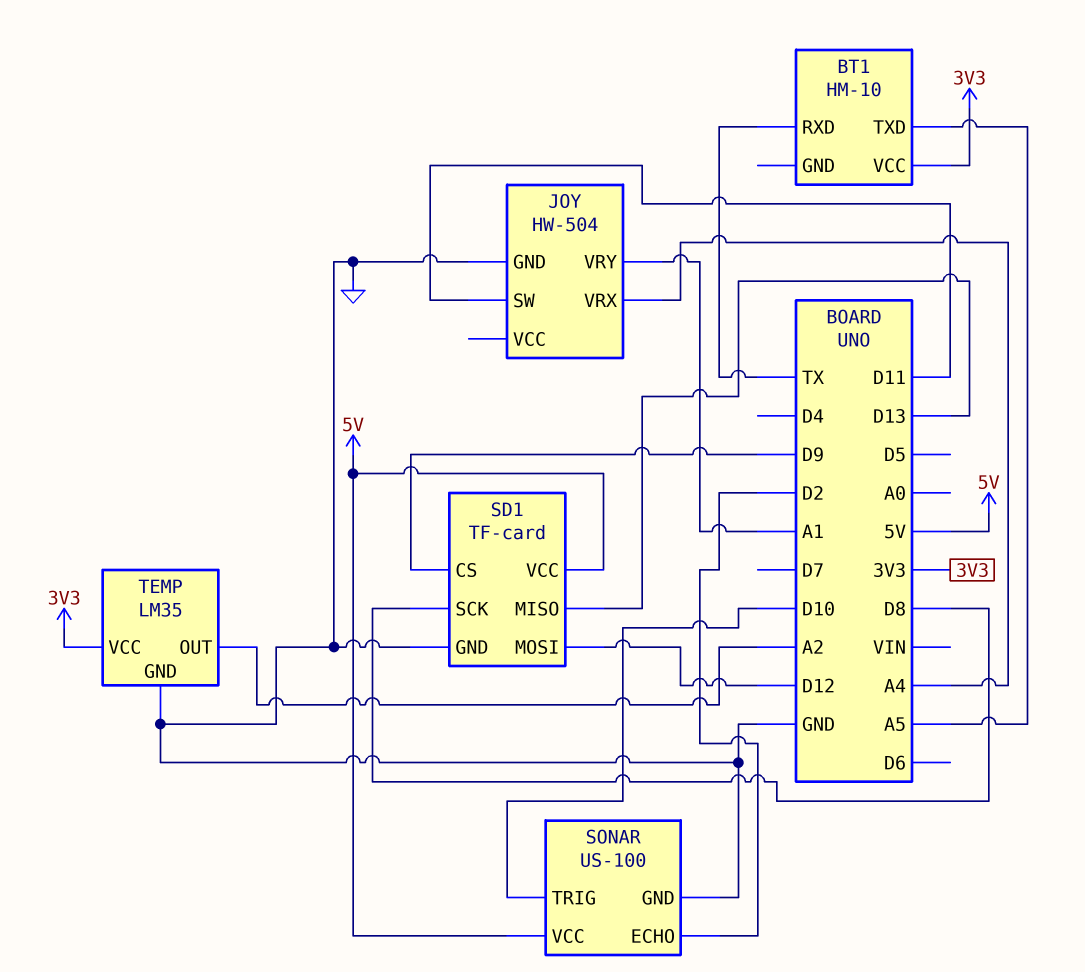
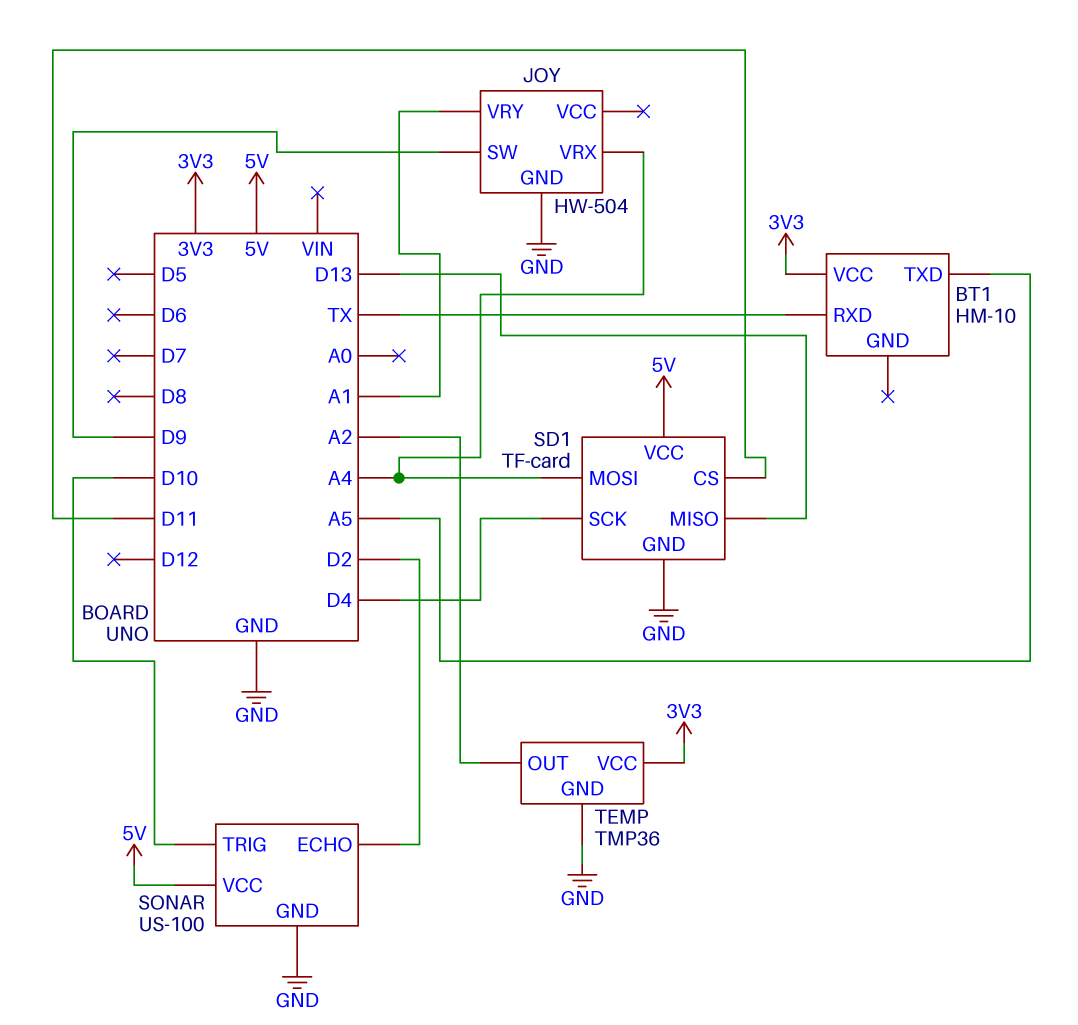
JOY pin SW: D11 -> D9
SD1 pin CS: D9 -> D11
SD1 pin MOSI: D12 -> A4
SD1 pin SCK: D8 -> D4
TEMP: LM35 -> TMP36

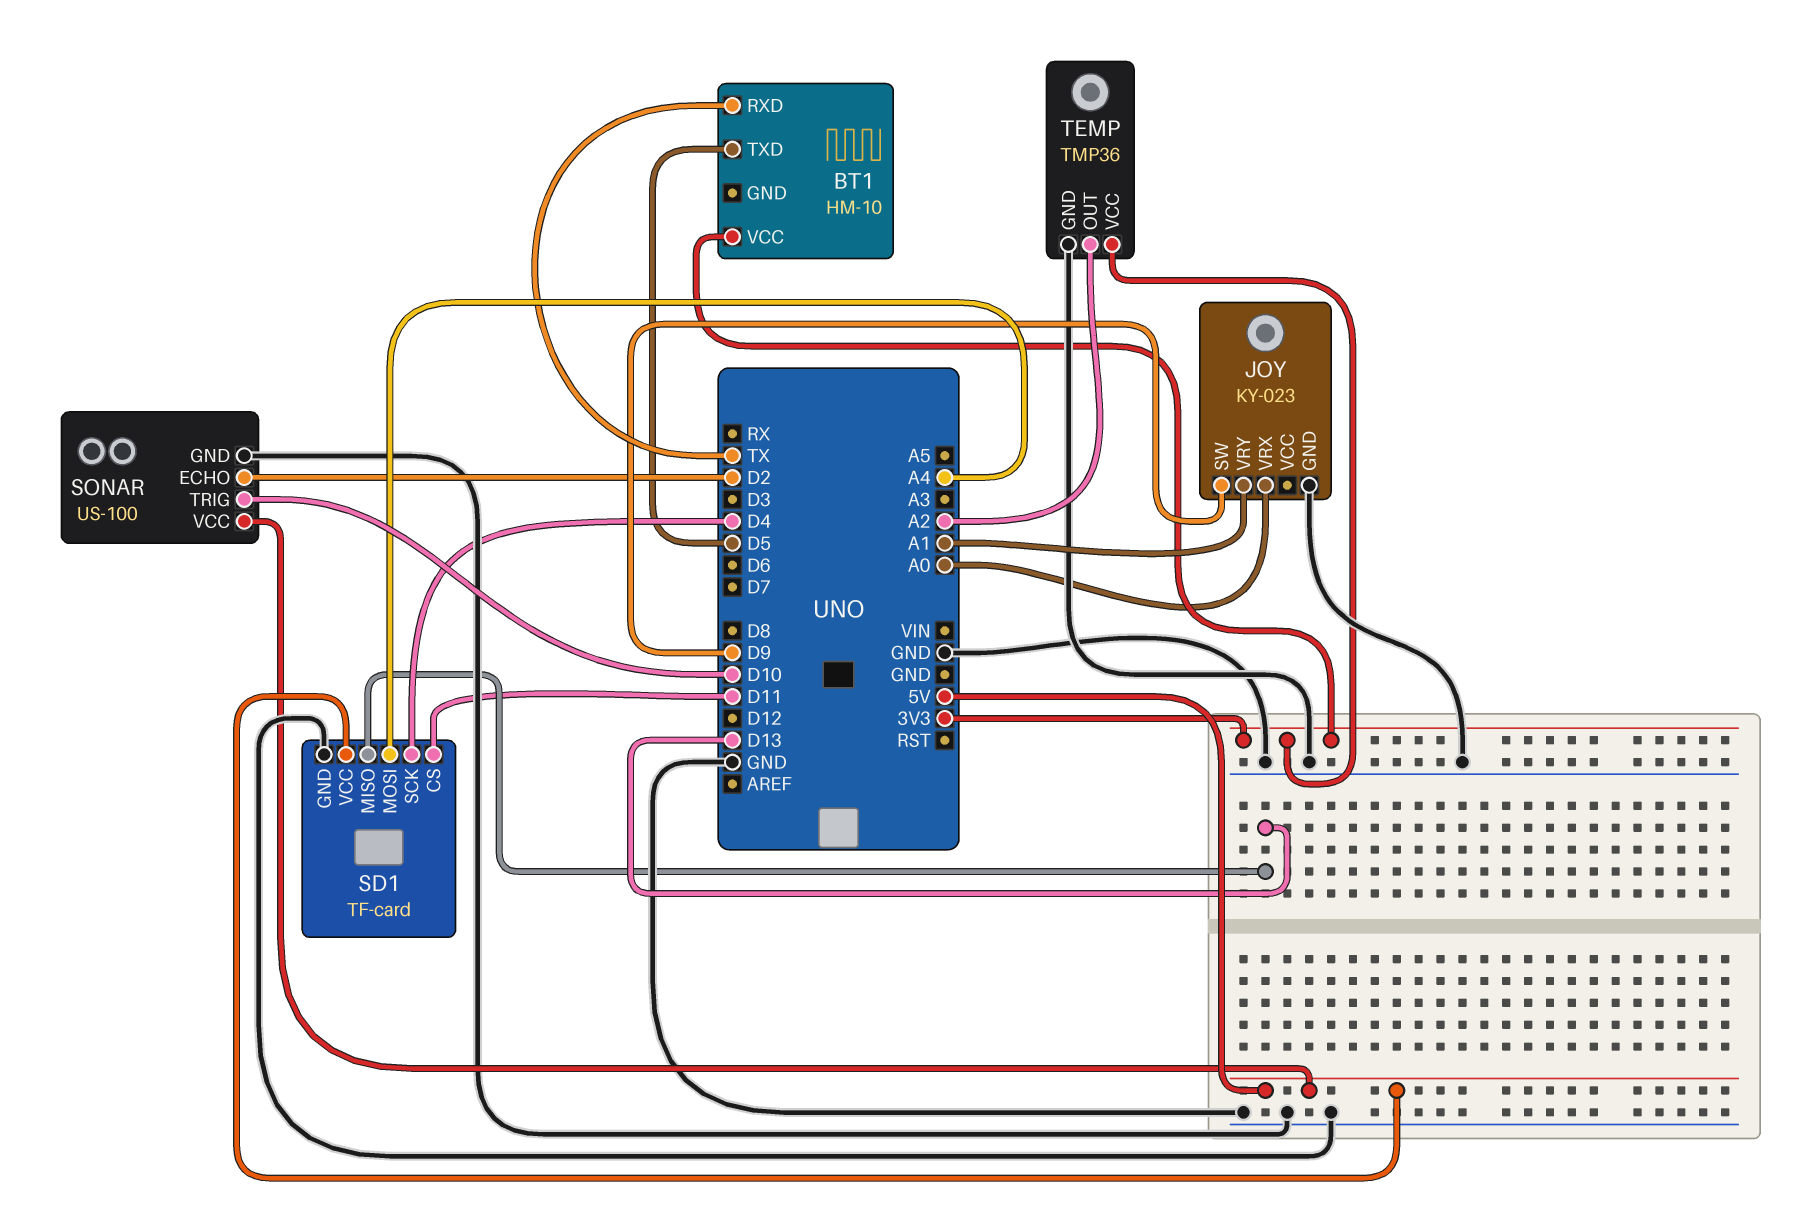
BT1 pin TXD: A5 -> D5
JOY: HW-504 -> KY-023
JOY pin VRX: A4 -> A0

